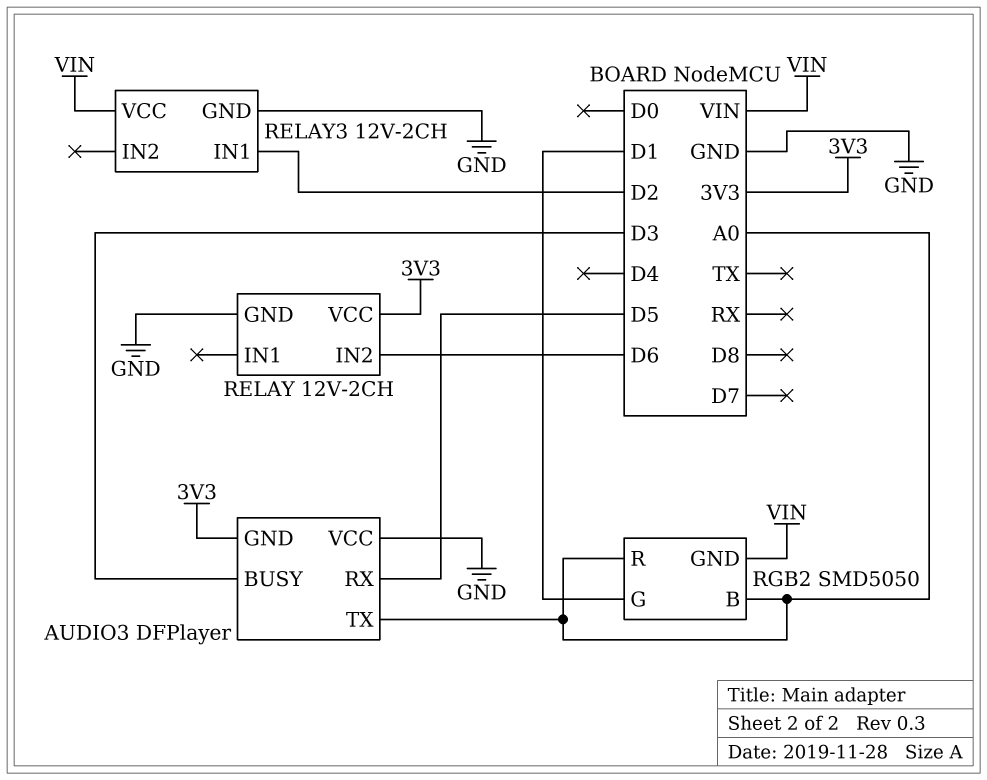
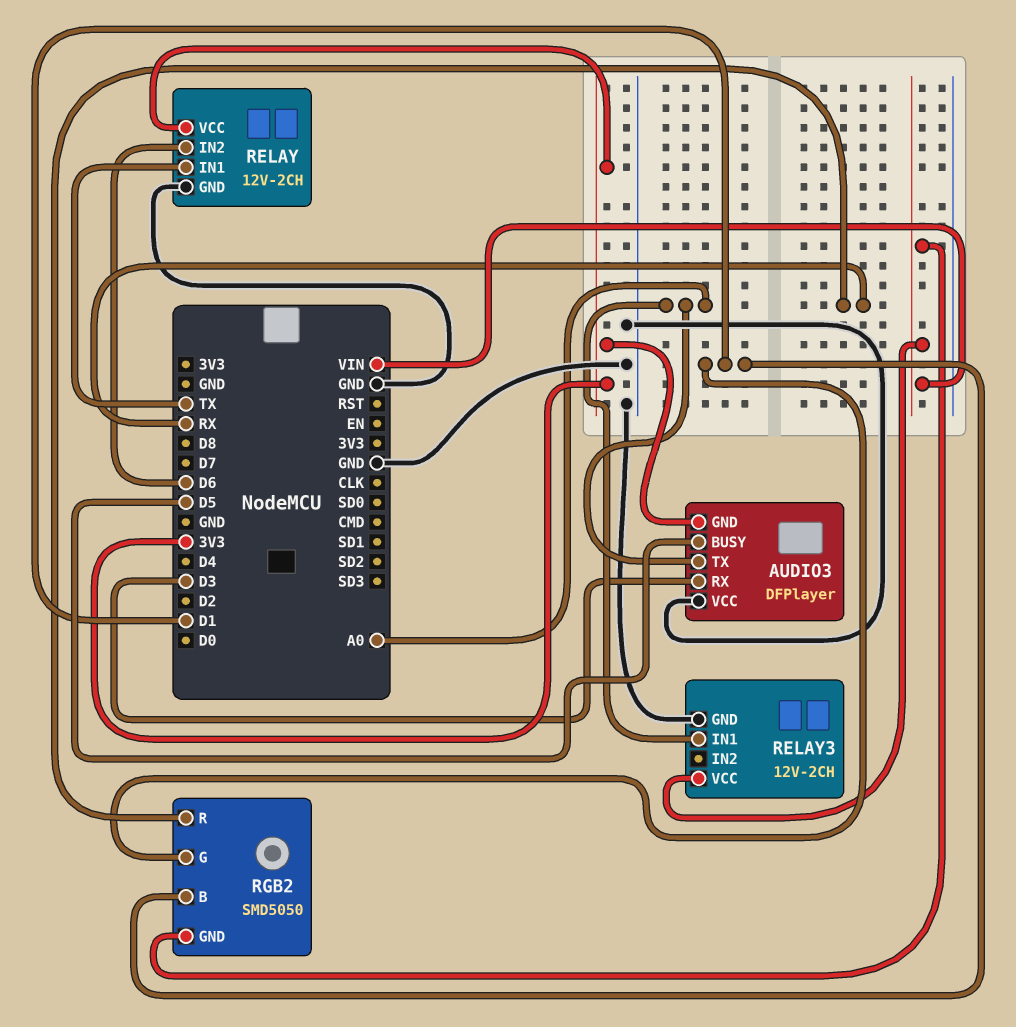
AUDIO3 pin BUSY: D3 -> D5
AUDIO3 pin RX: D5 -> D3
RELAY pin IN1: none -> TX
RELAY3 pin IN1: D2 -> A0
RGB2 pin B: A0 -> D1
RGB2 pin R: A0 -> RX

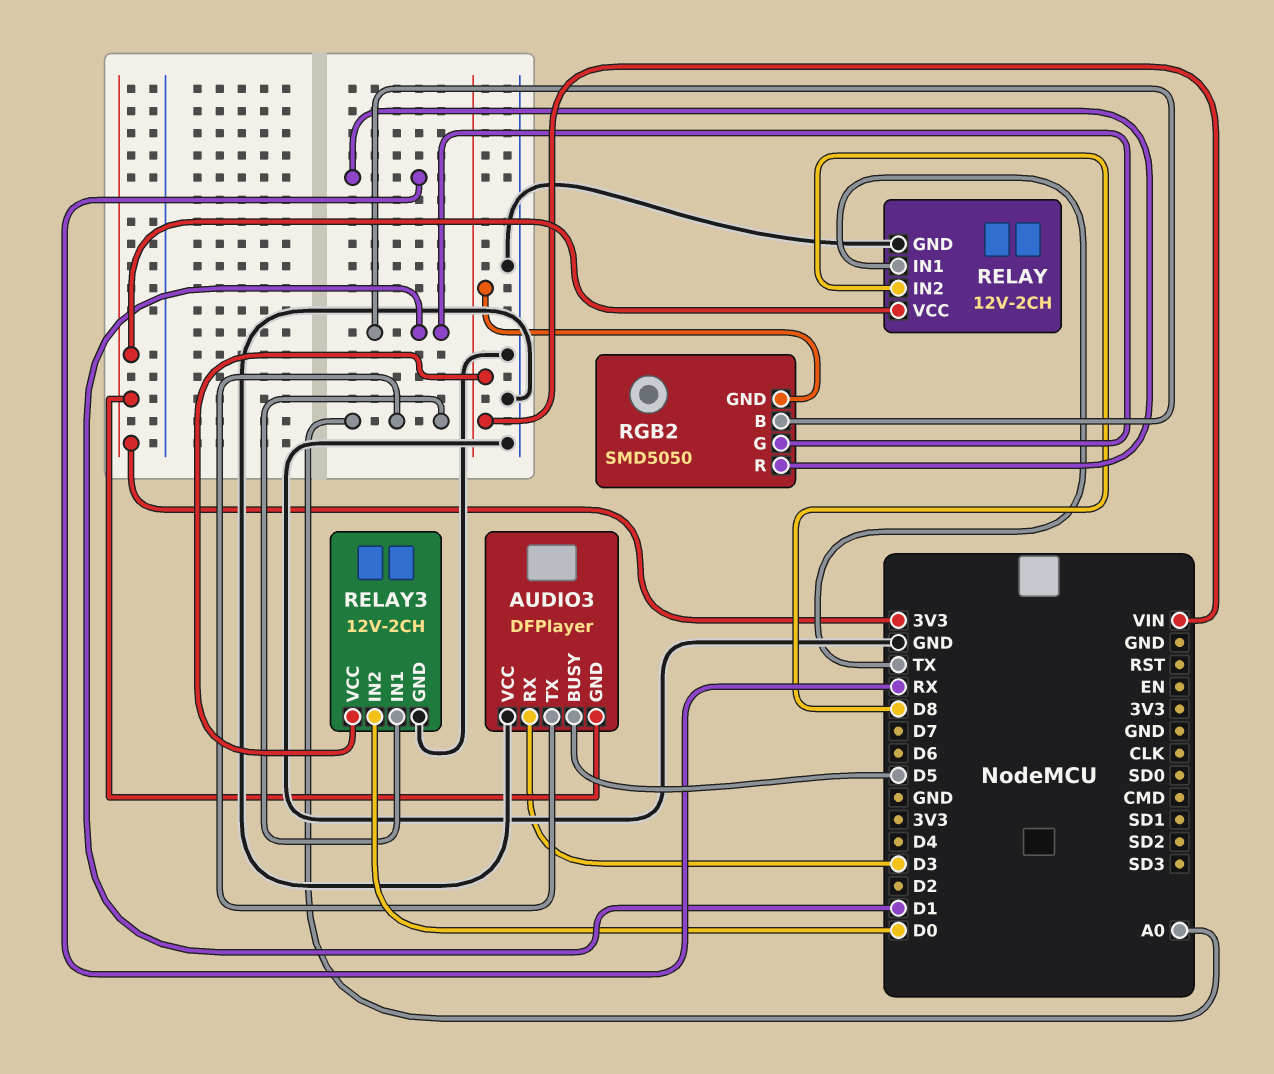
RELAY pin IN2: D6 -> D8
RELAY3 pin IN2: none -> D0

